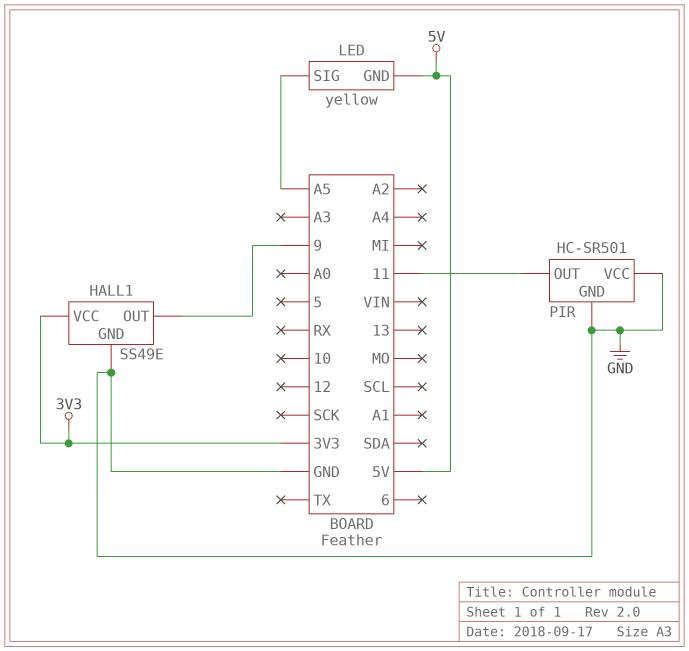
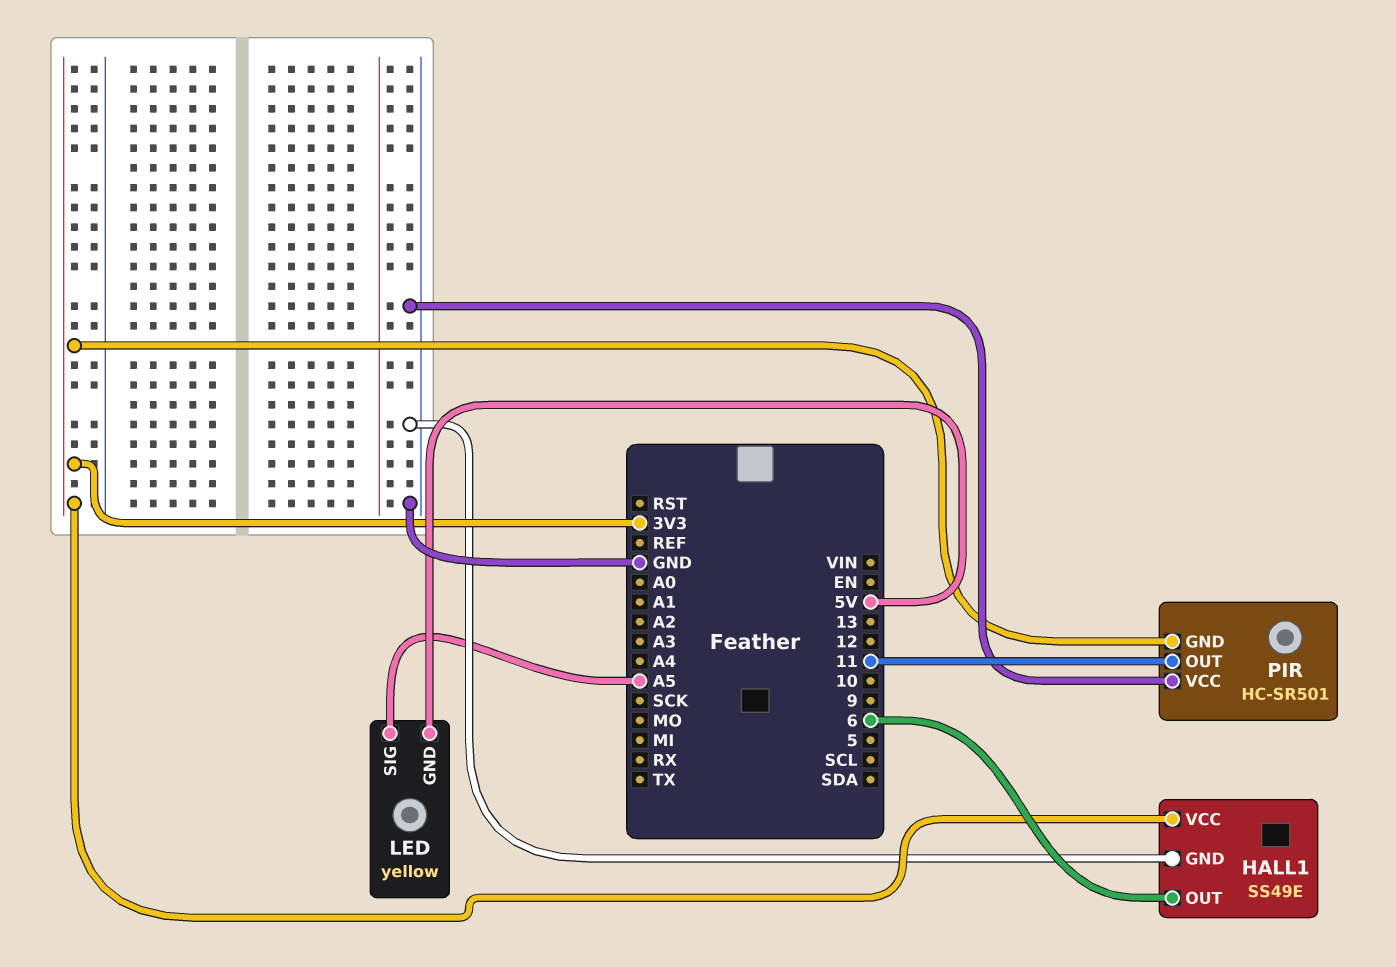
HALL1 pin OUT: 9 -> 6
PIR pin GND: GND -> 3V3

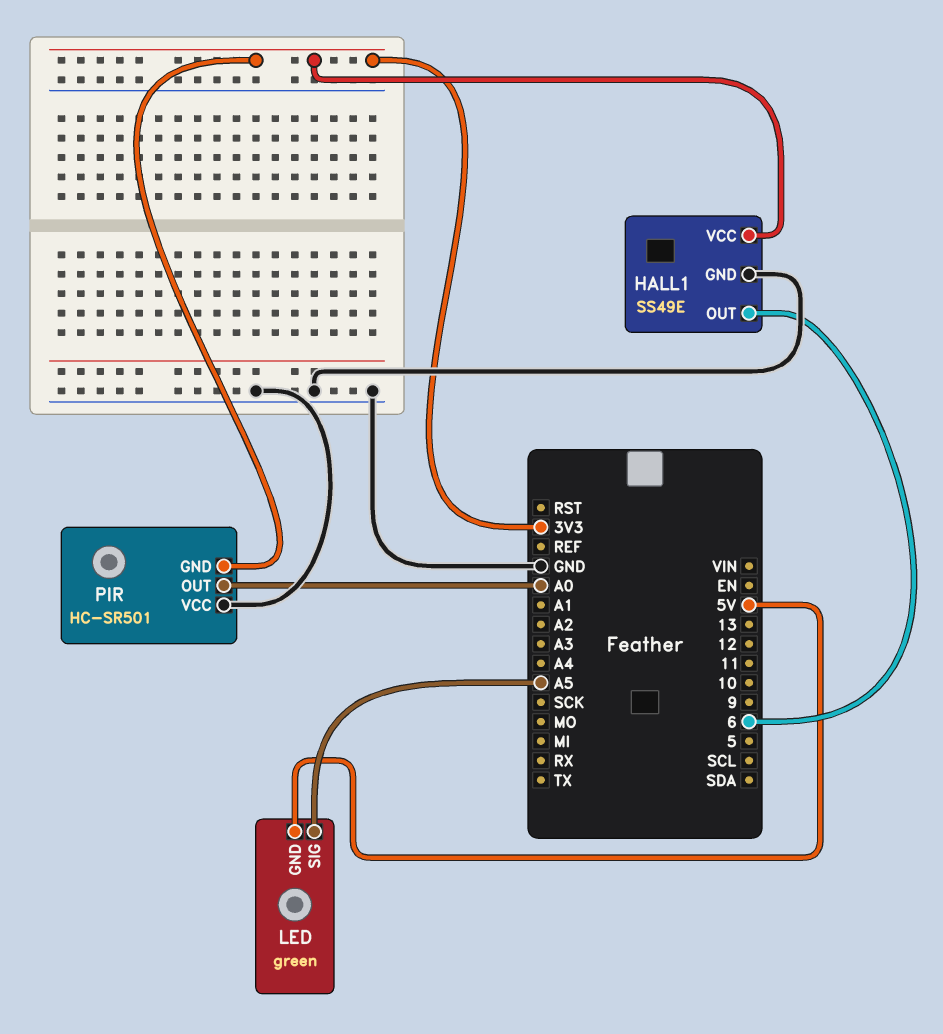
LED: yellow -> green
PIR pin OUT: 11 -> A0

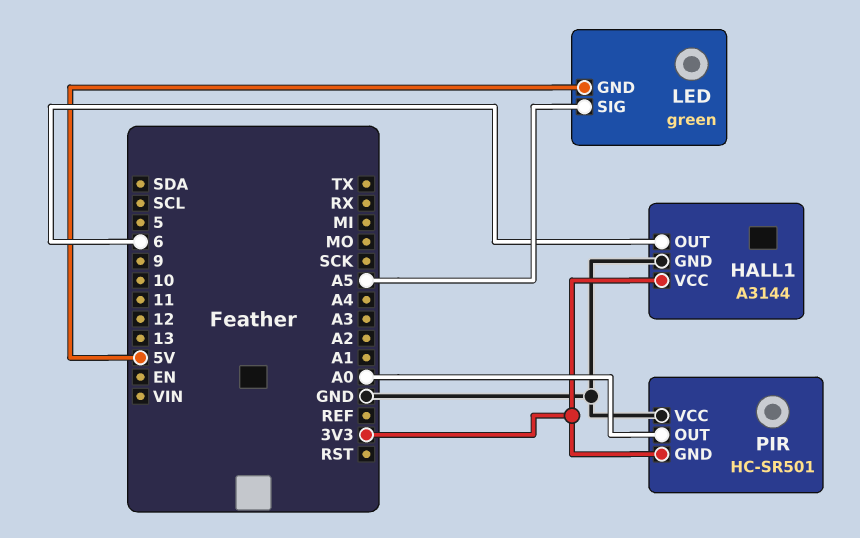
HALL1: SS49E -> A3144

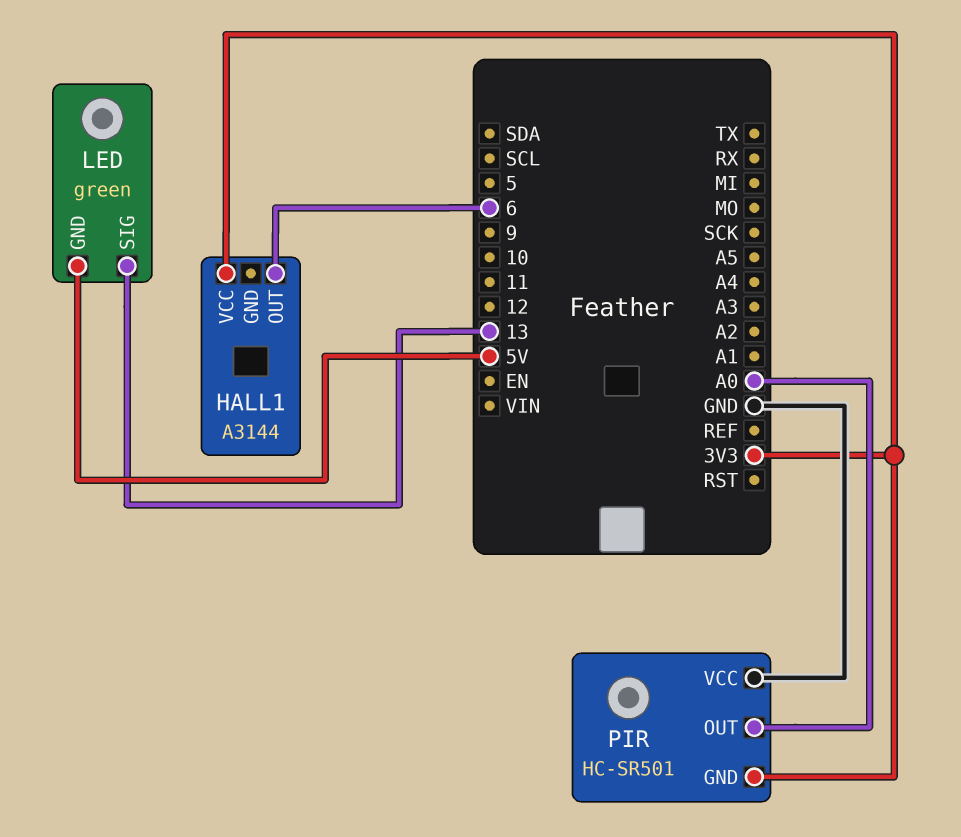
HALL1 pin GND: GND -> none
LED pin SIG: A5 -> 13

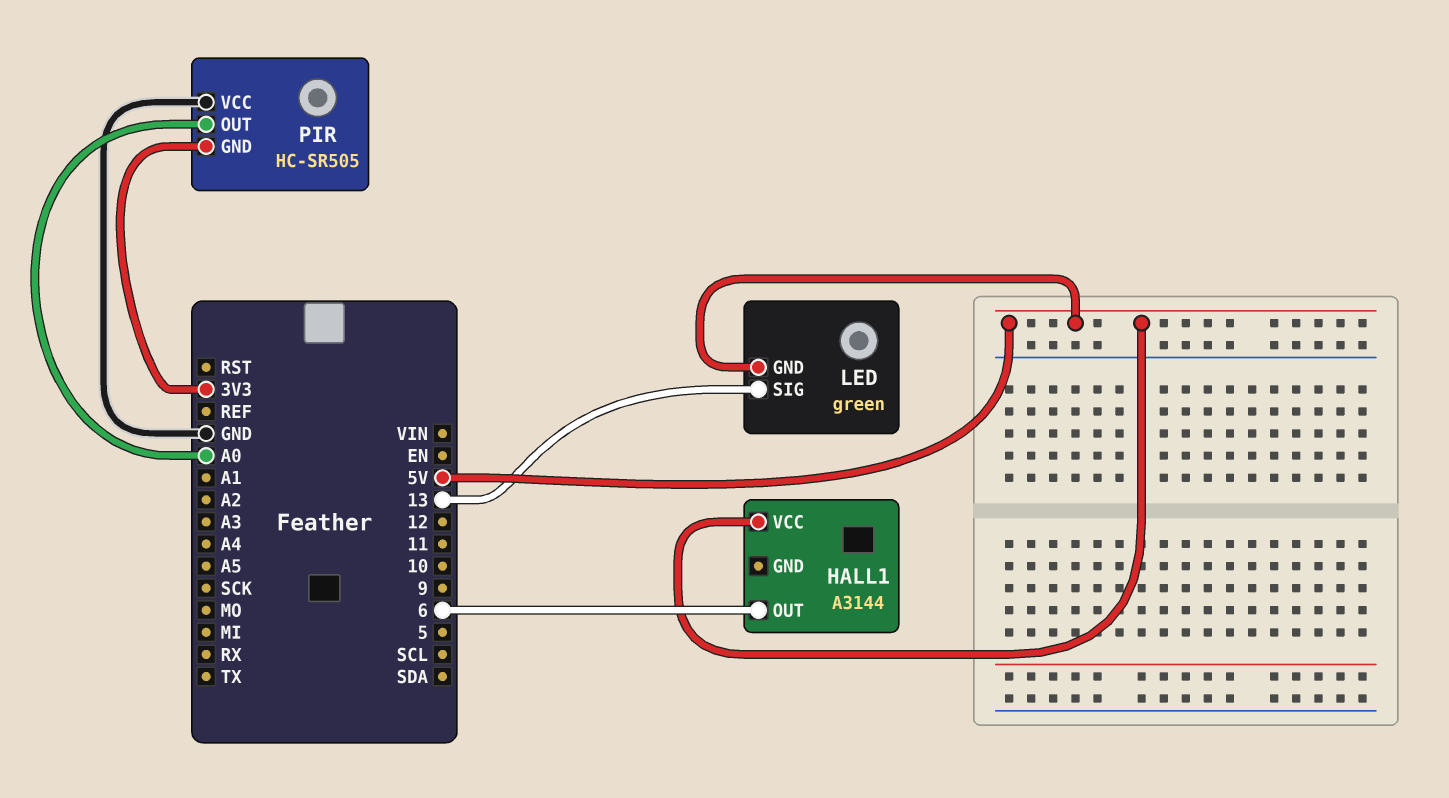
HALL1 pin VCC: 3V3 -> 5V
PIR: HC-SR501 -> HC-SR505

